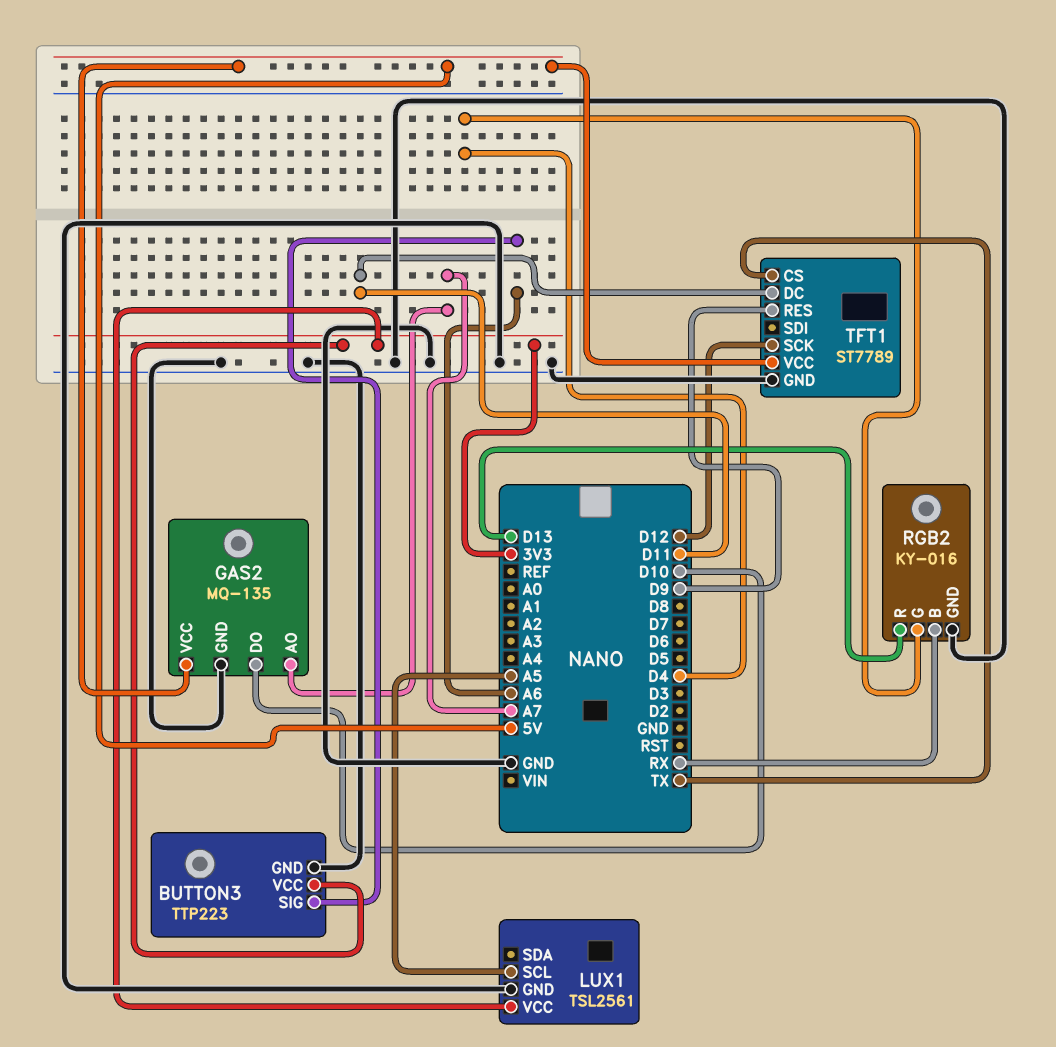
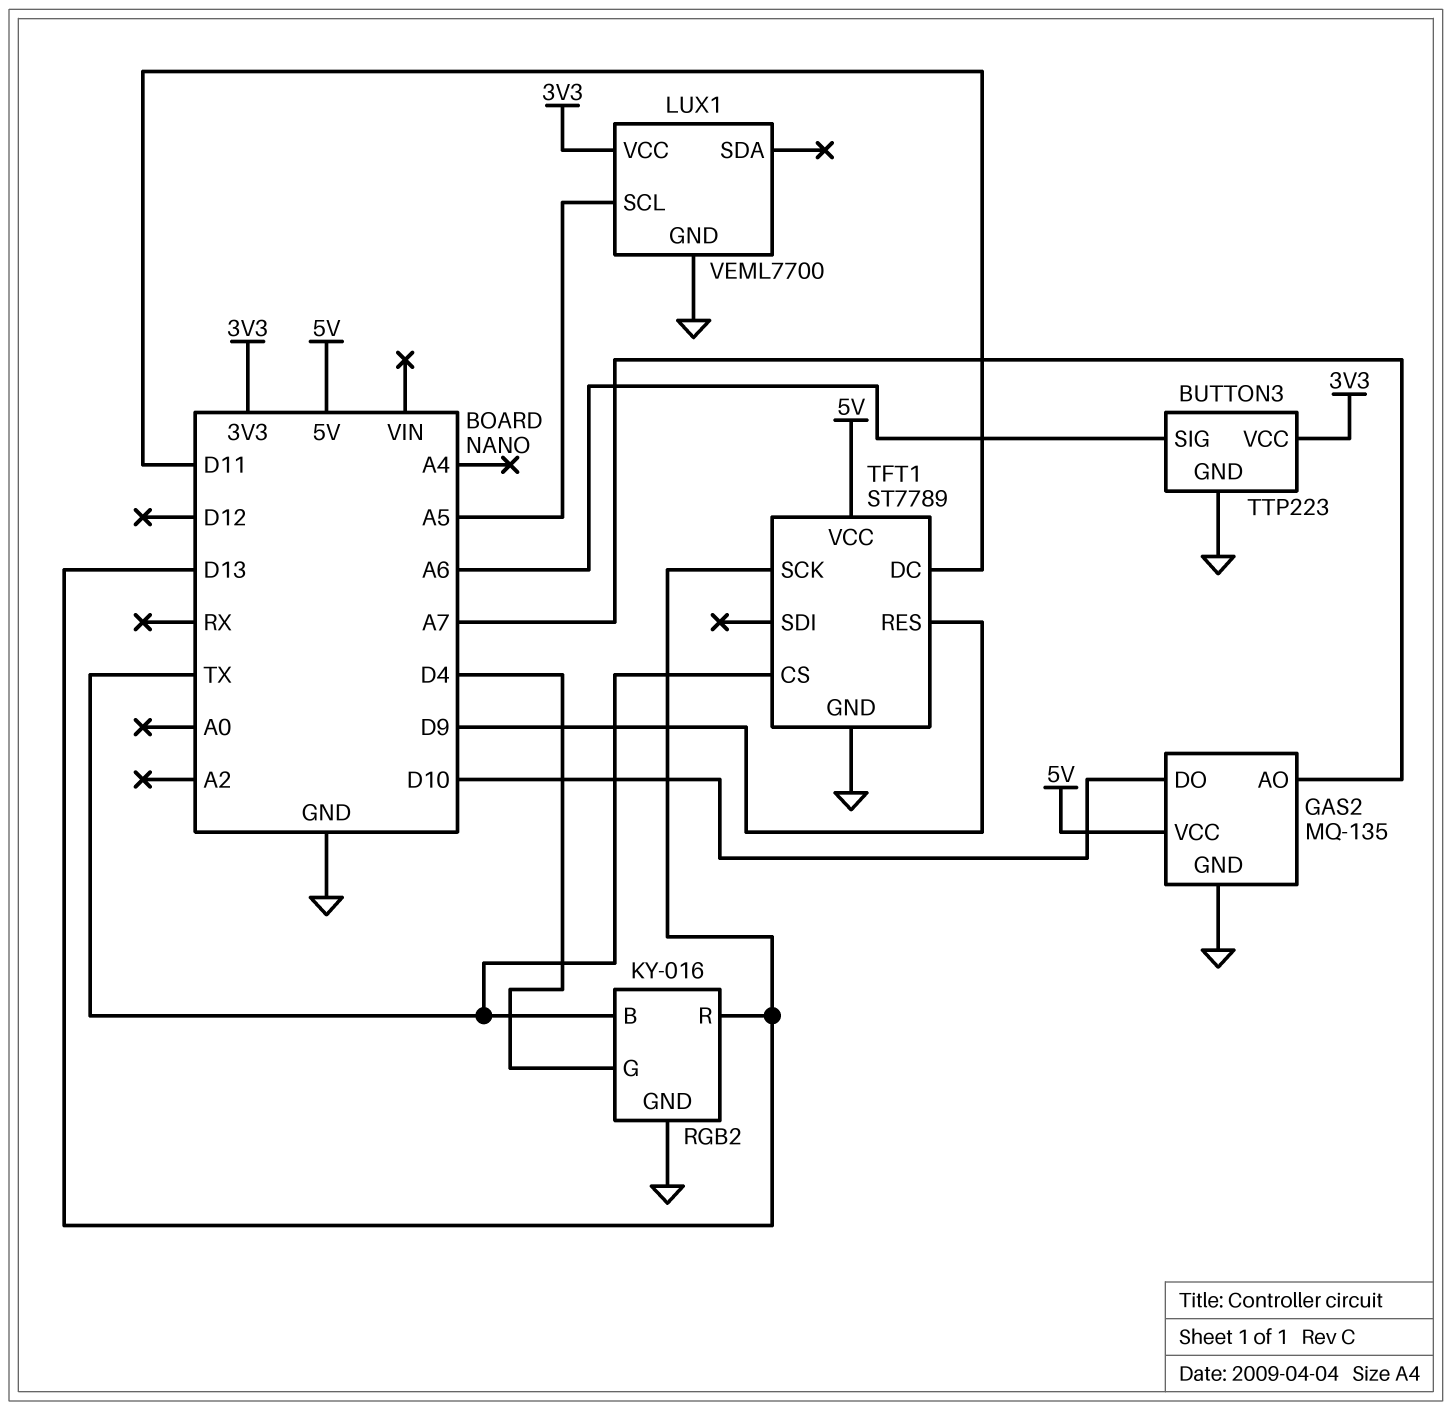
LUX1: TSL2561 -> VEML7700
RGB2 pin B: RX -> TX
TFT1 pin SCK: D12 -> D13

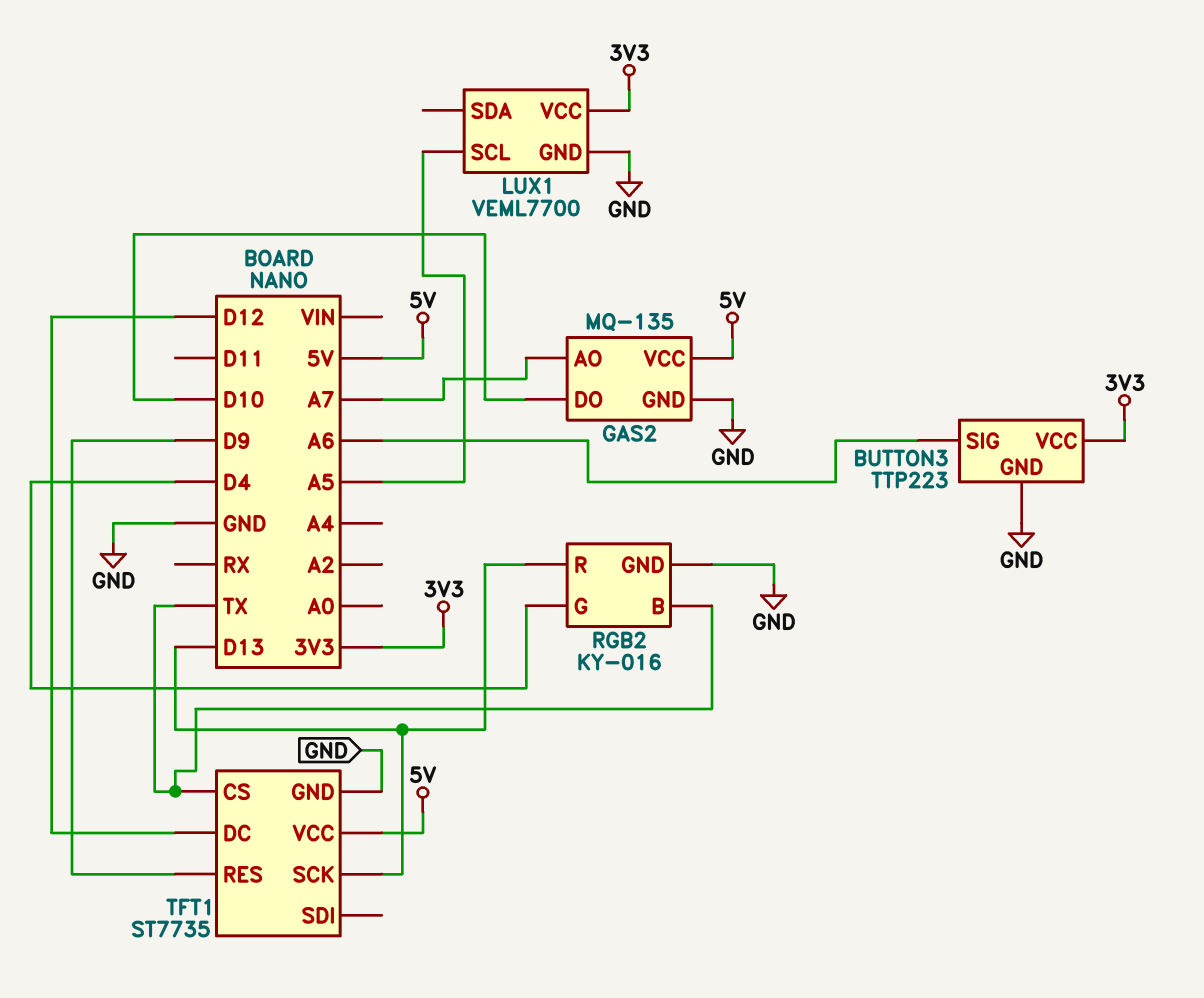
TFT1: ST7789 -> ST7735
TFT1 pin DC: D11 -> D12

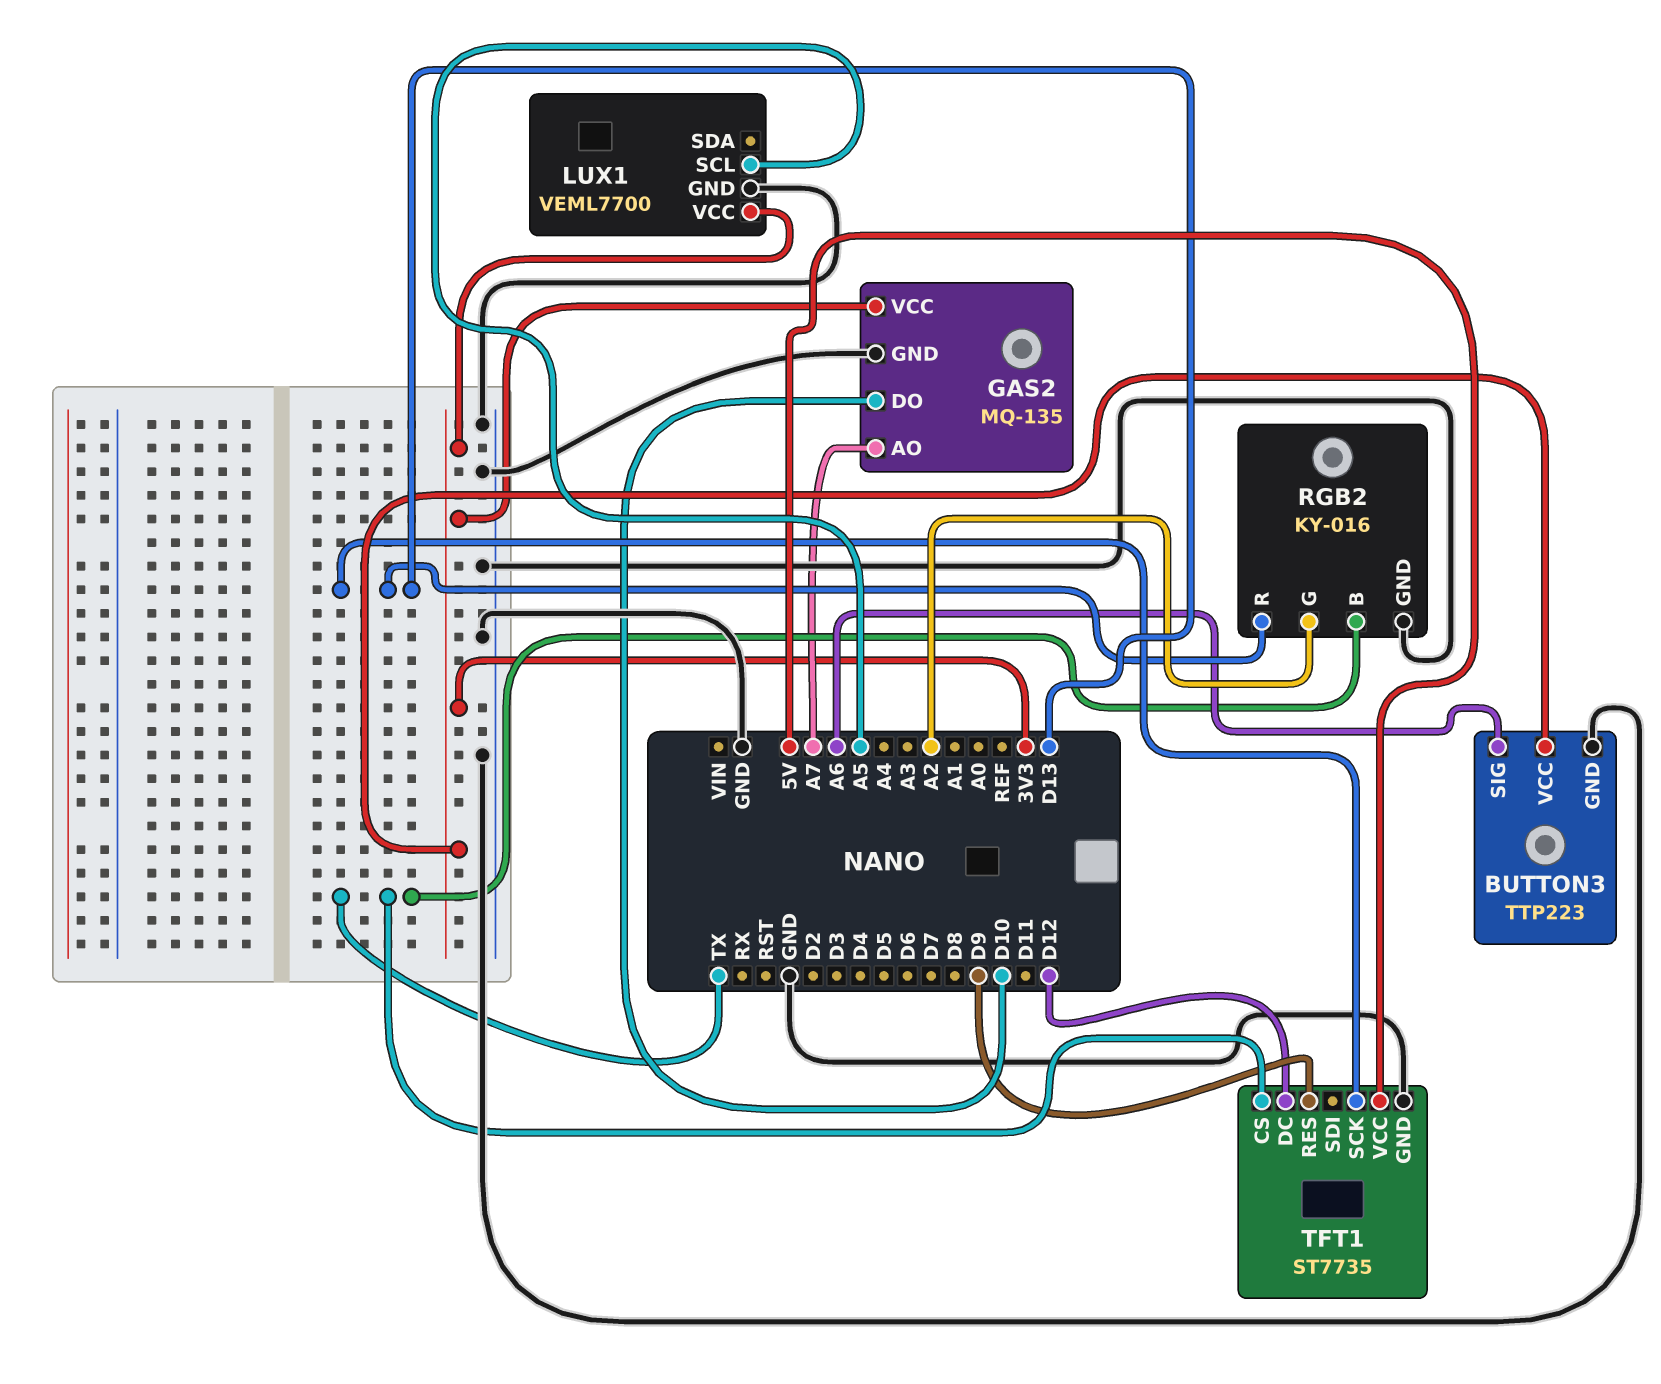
GAS2 pin VCC: 5V -> 3V3
RGB2 pin G: D4 -> A2

